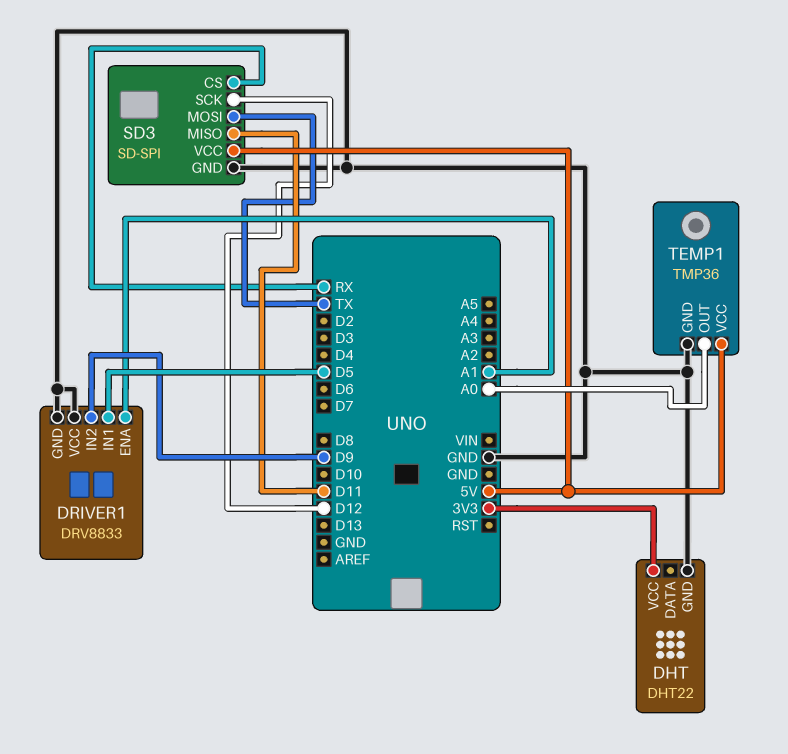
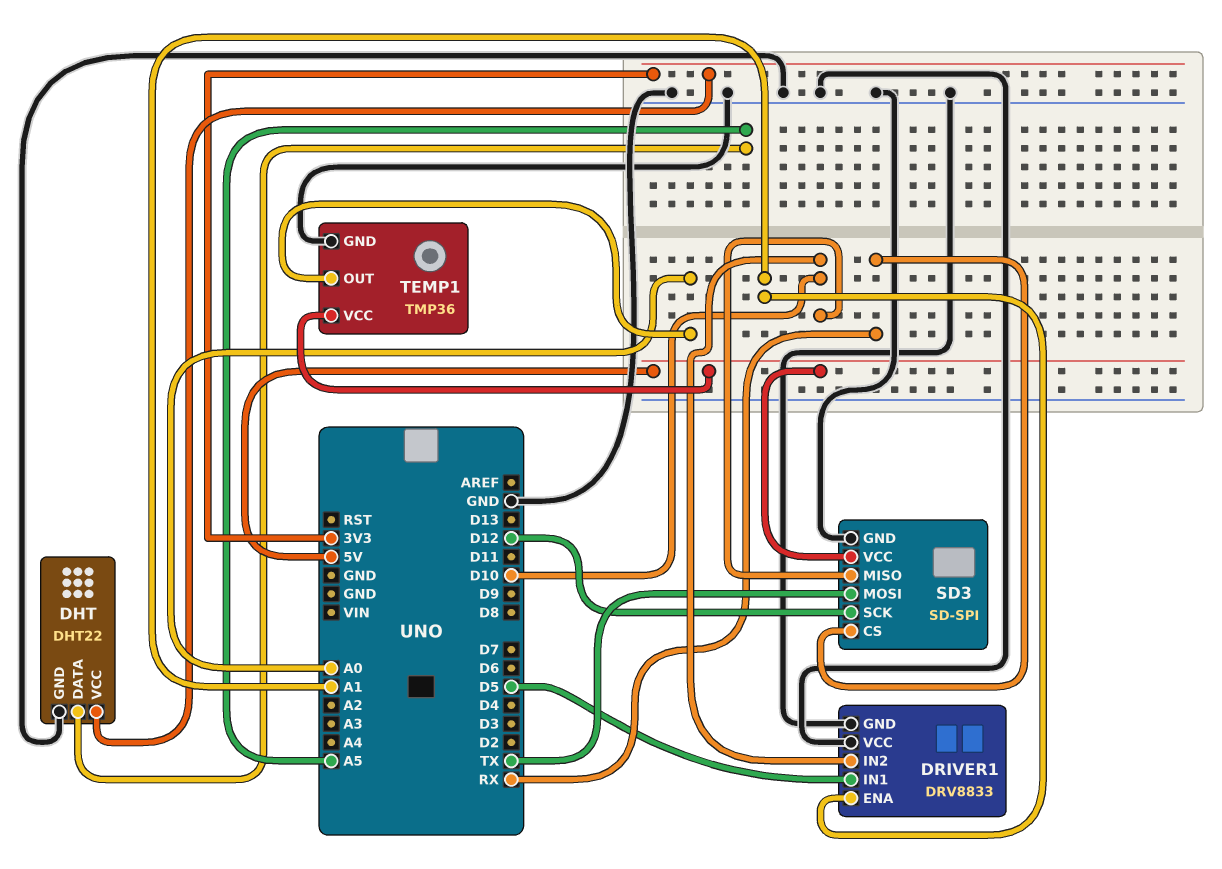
DHT pin DATA: none -> A5
DRIVER1 pin IN2: D9 -> D10
SD3 pin MISO: D11 -> D10

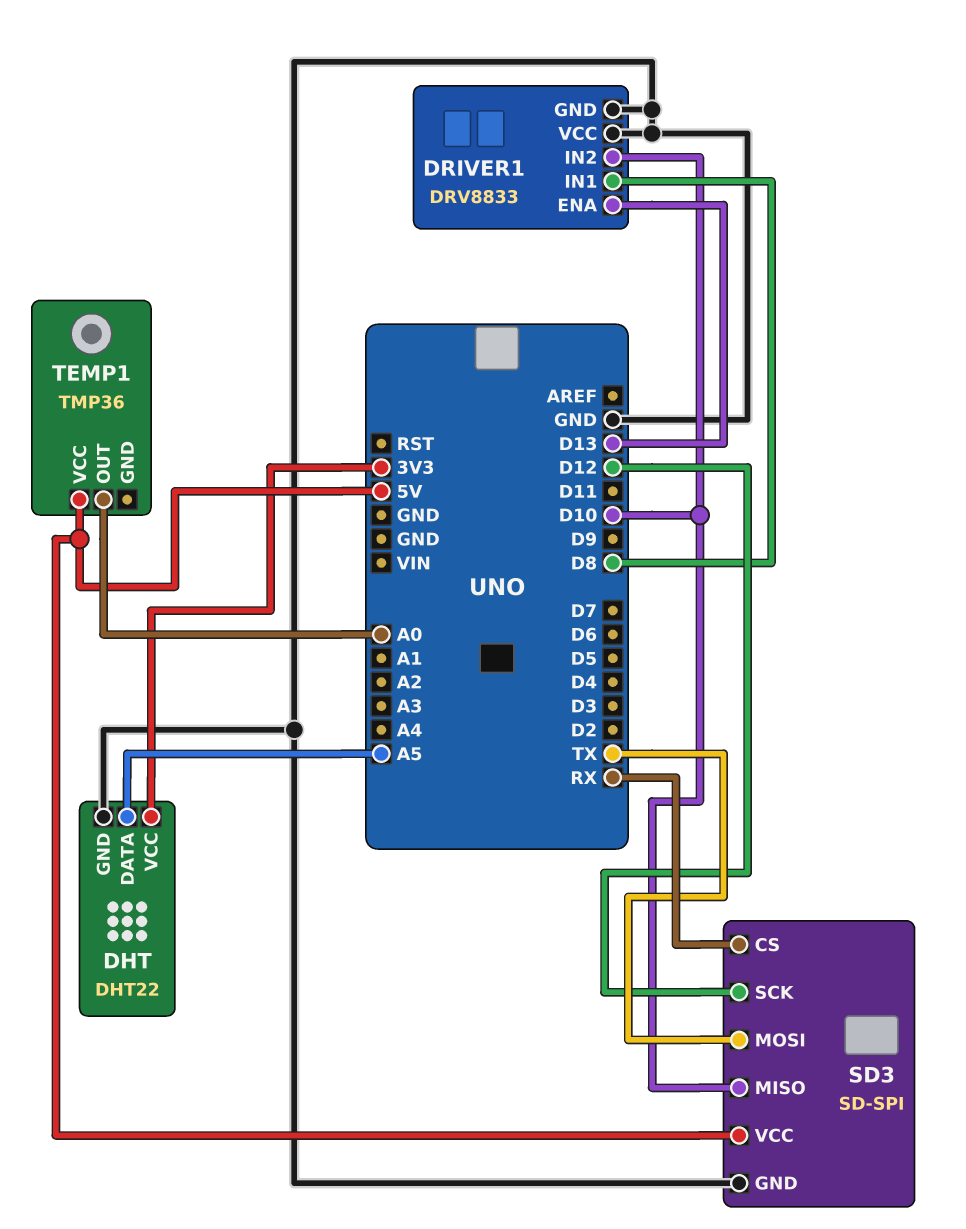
DRIVER1 pin ENA: A1 -> D13
DRIVER1 pin IN1: D5 -> D8
TEMP1 pin GND: GND -> none

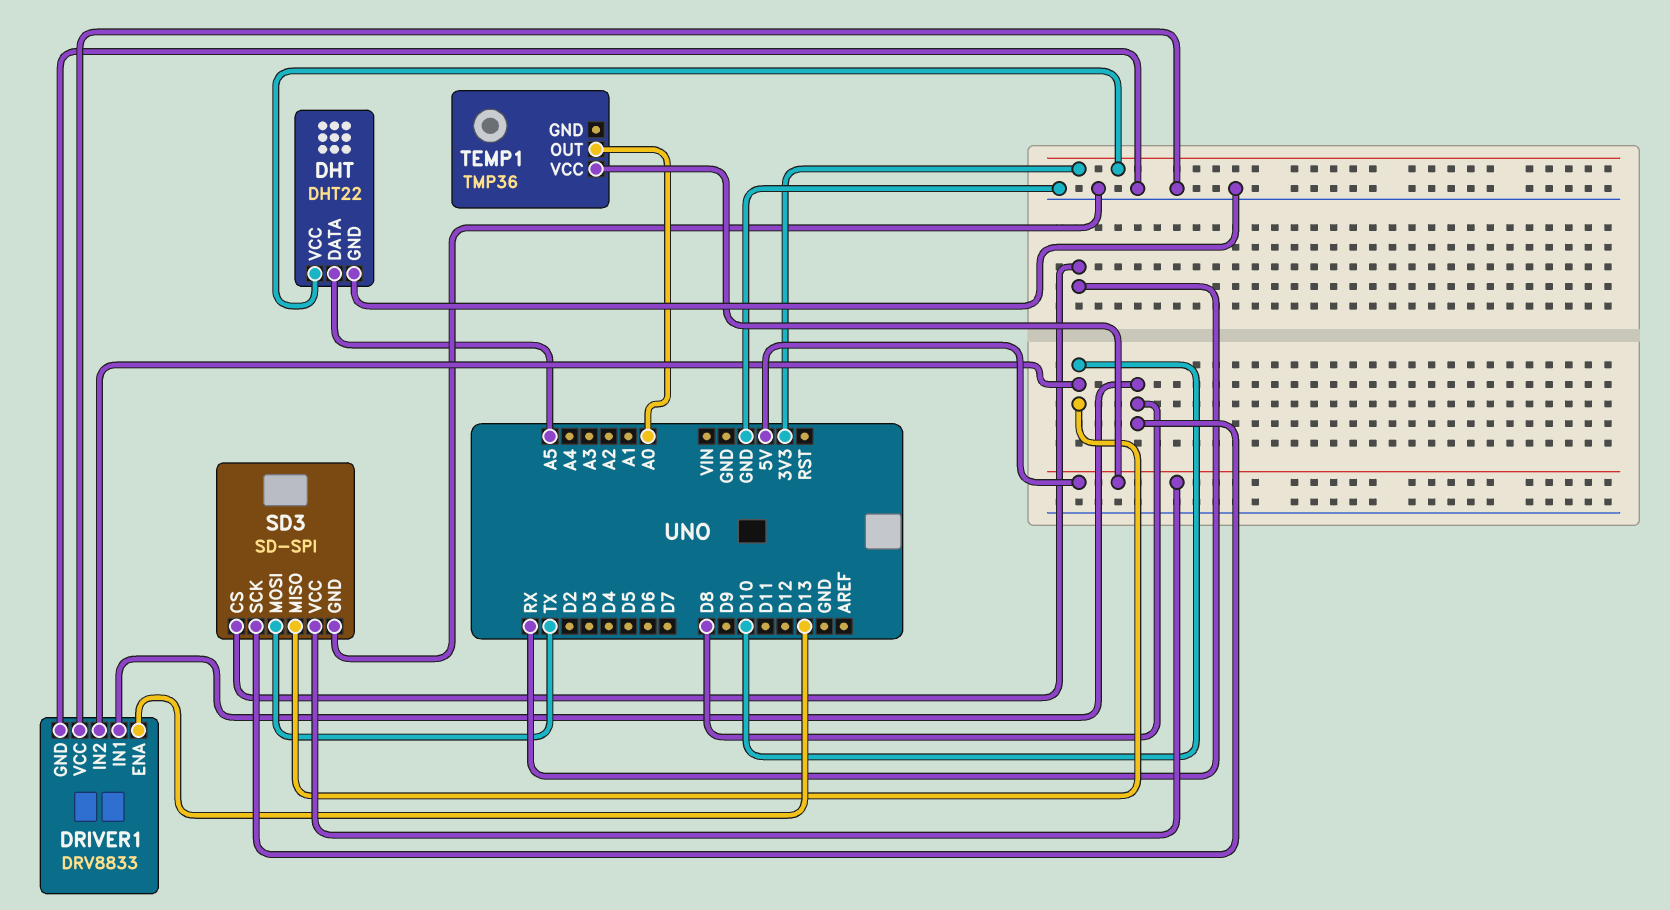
SD3 pin SCK: D12 -> D8

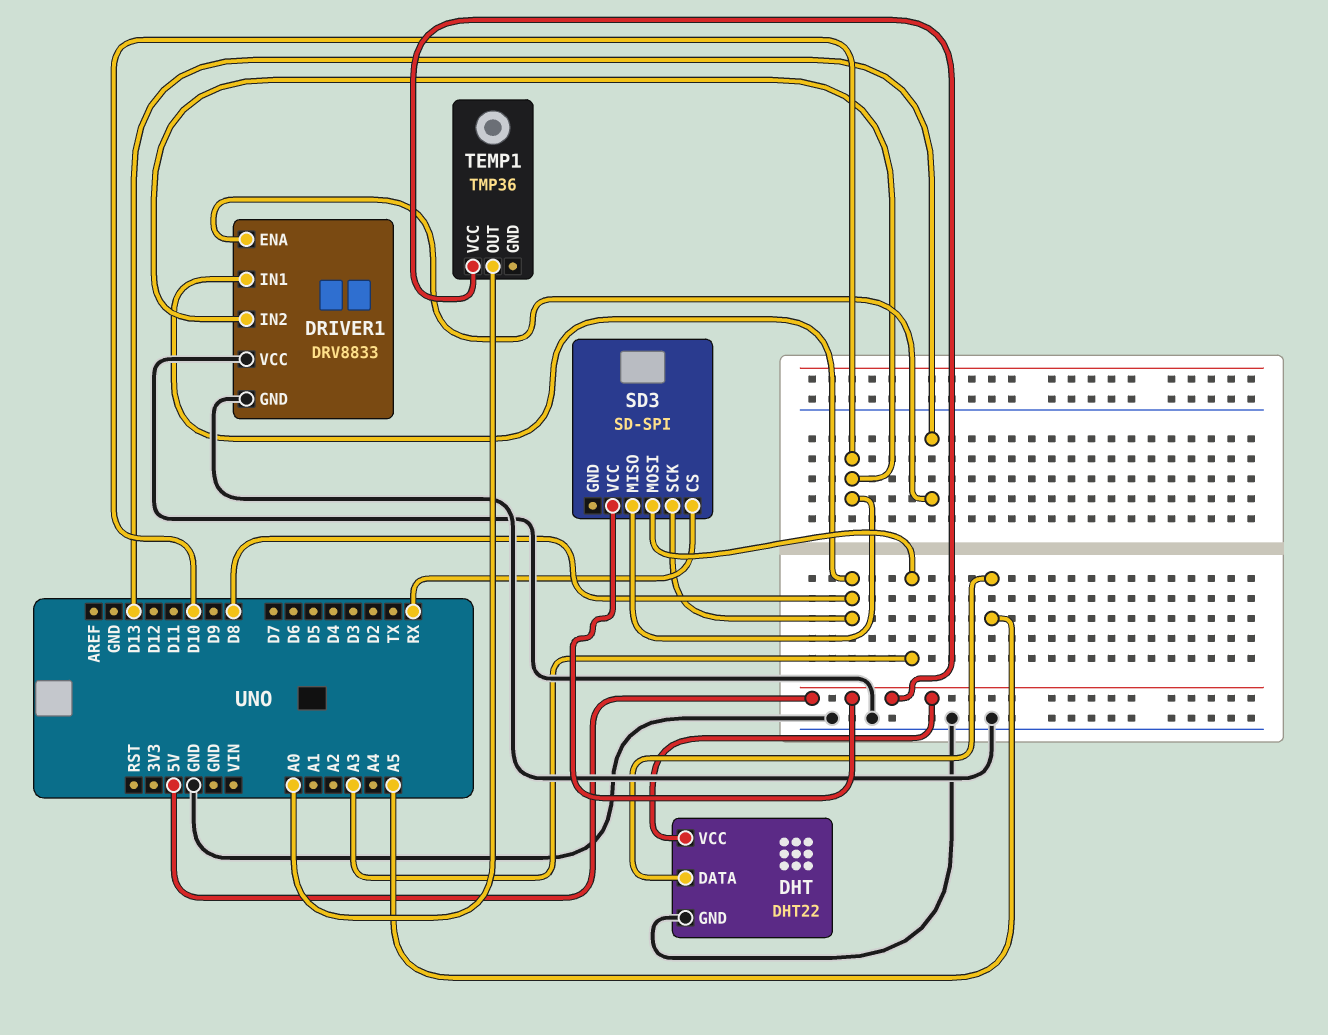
DHT pin VCC: 3V3 -> 5V
SD3 pin GND: GND -> none
SD3 pin MOSI: TX -> A3

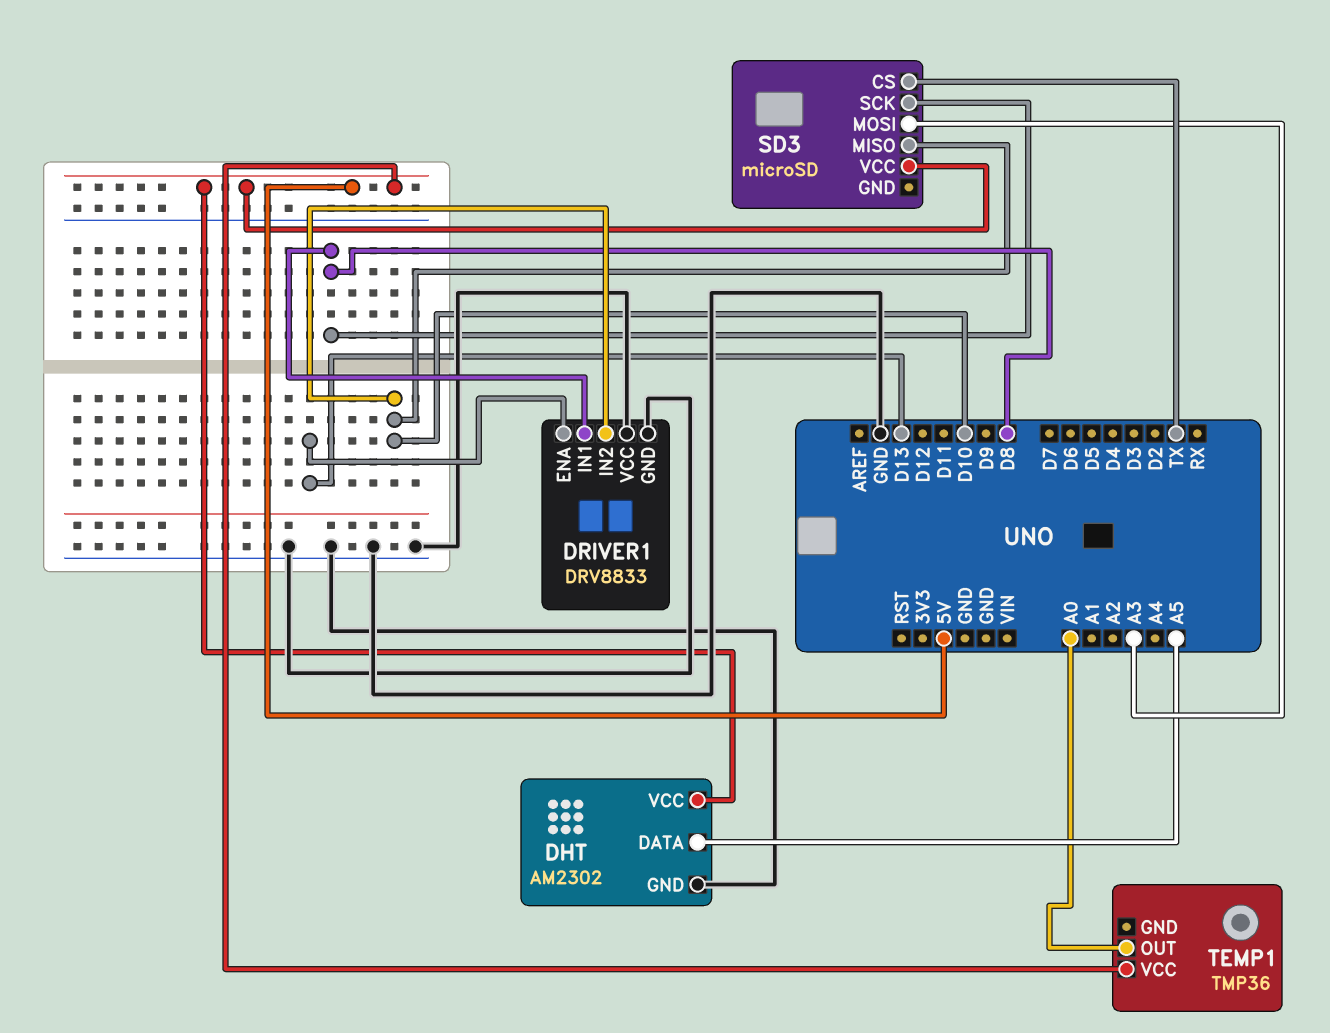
DHT: DHT22 -> AM2302
SD3: SD-SPI -> microSD
SD3 pin CS: RX -> TX

